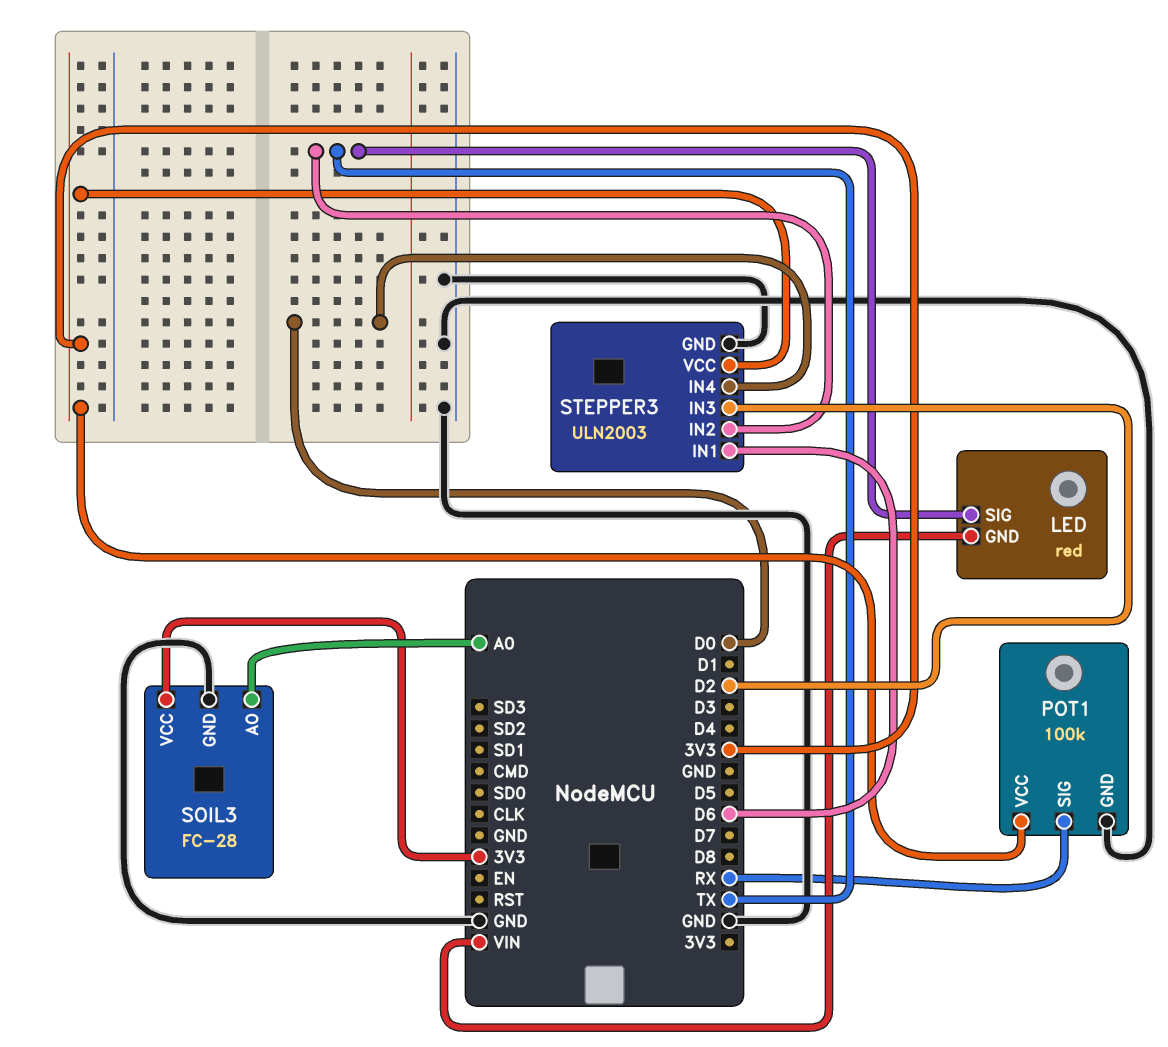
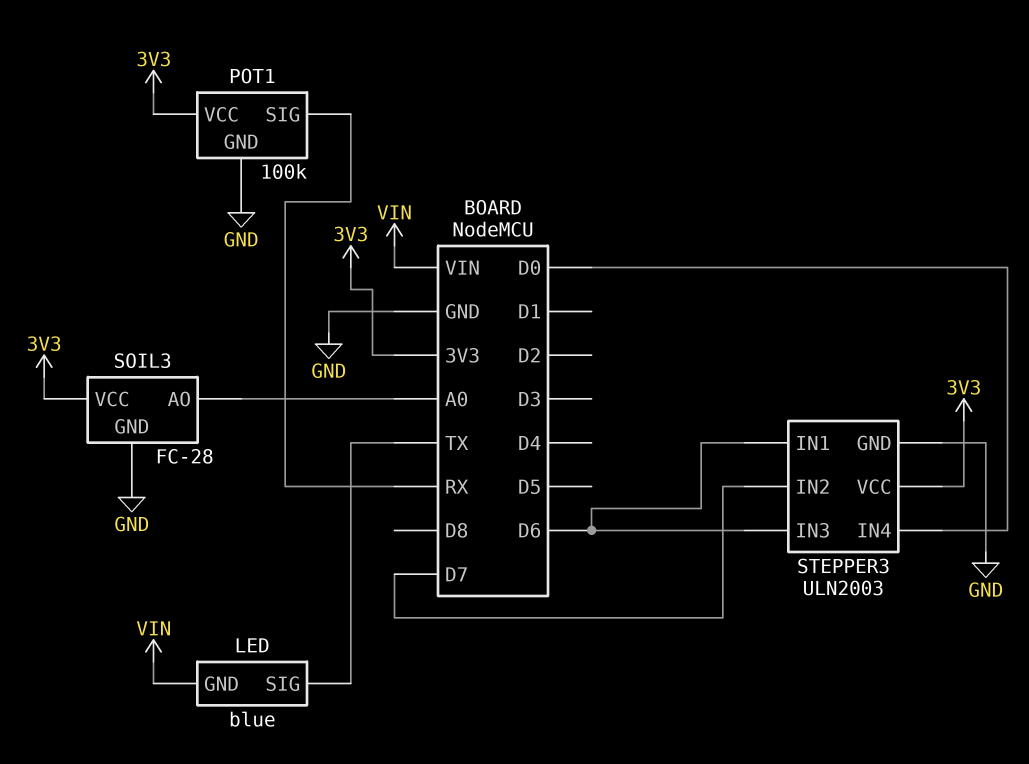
LED: red -> blue
STEPPER3 pin IN2: TX -> D7
STEPPER3 pin IN3: D2 -> D6

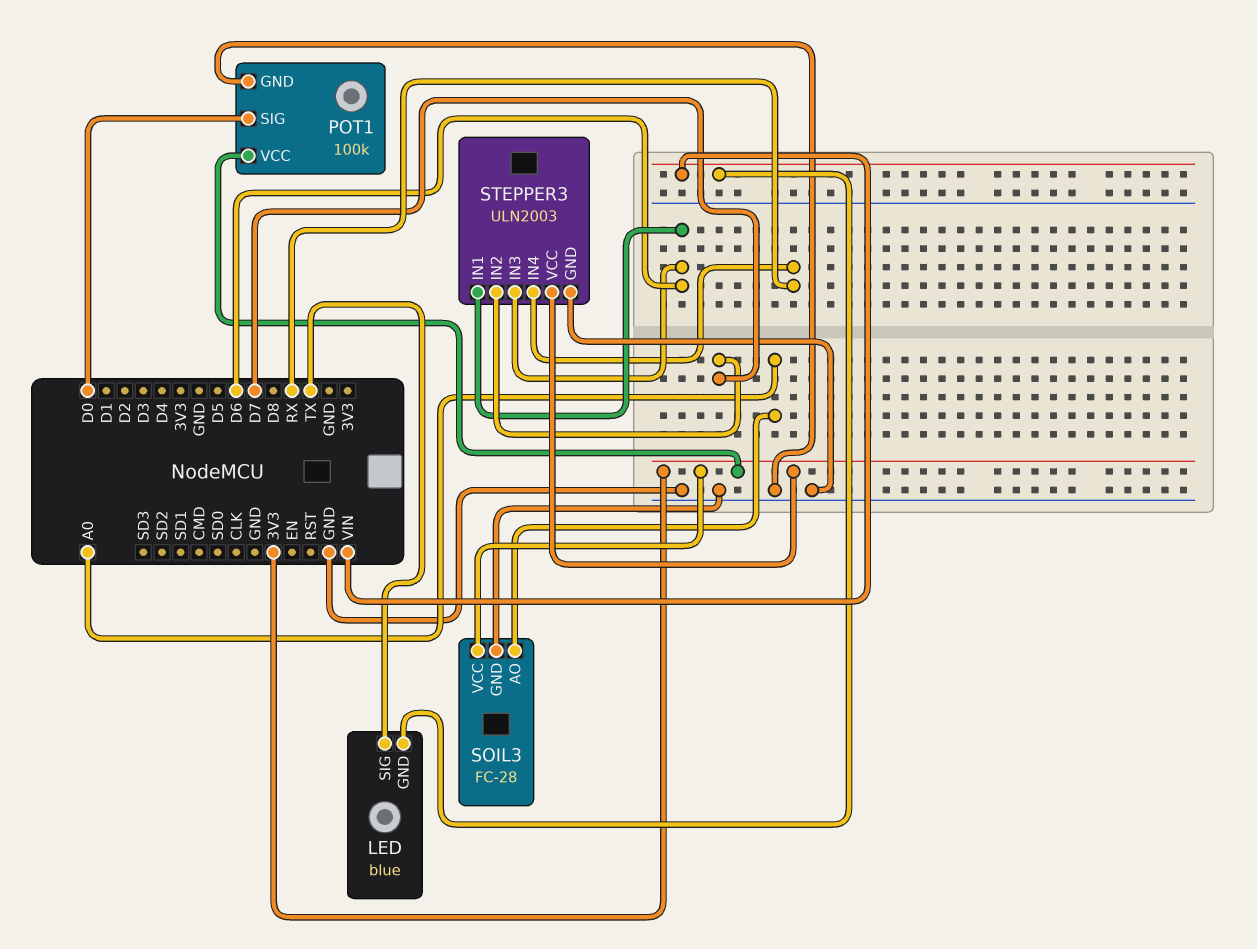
POT1 pin SIG: RX -> D0
STEPPER3 pin IN4: D0 -> RX

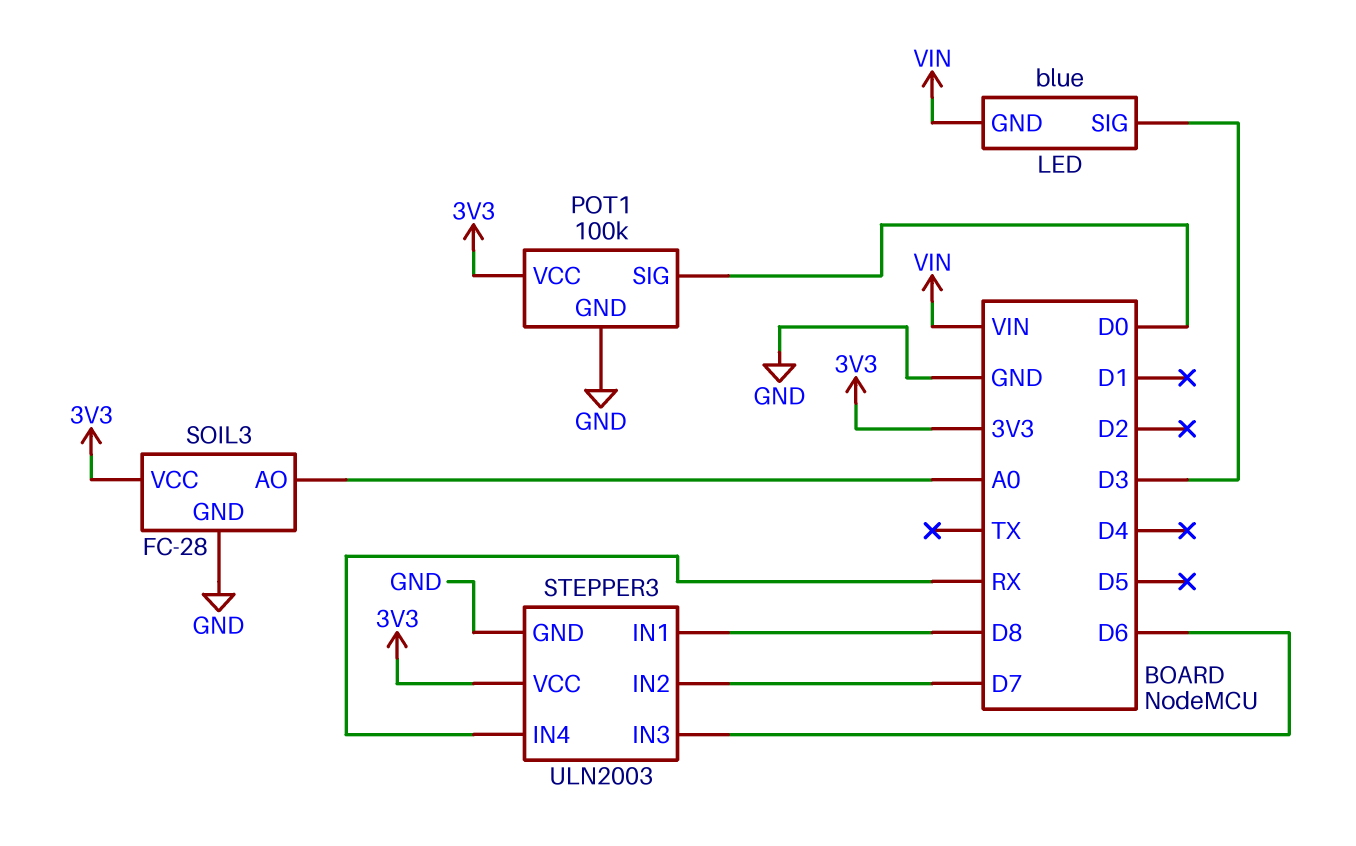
LED pin SIG: TX -> D3
STEPPER3 pin IN1: D6 -> D8

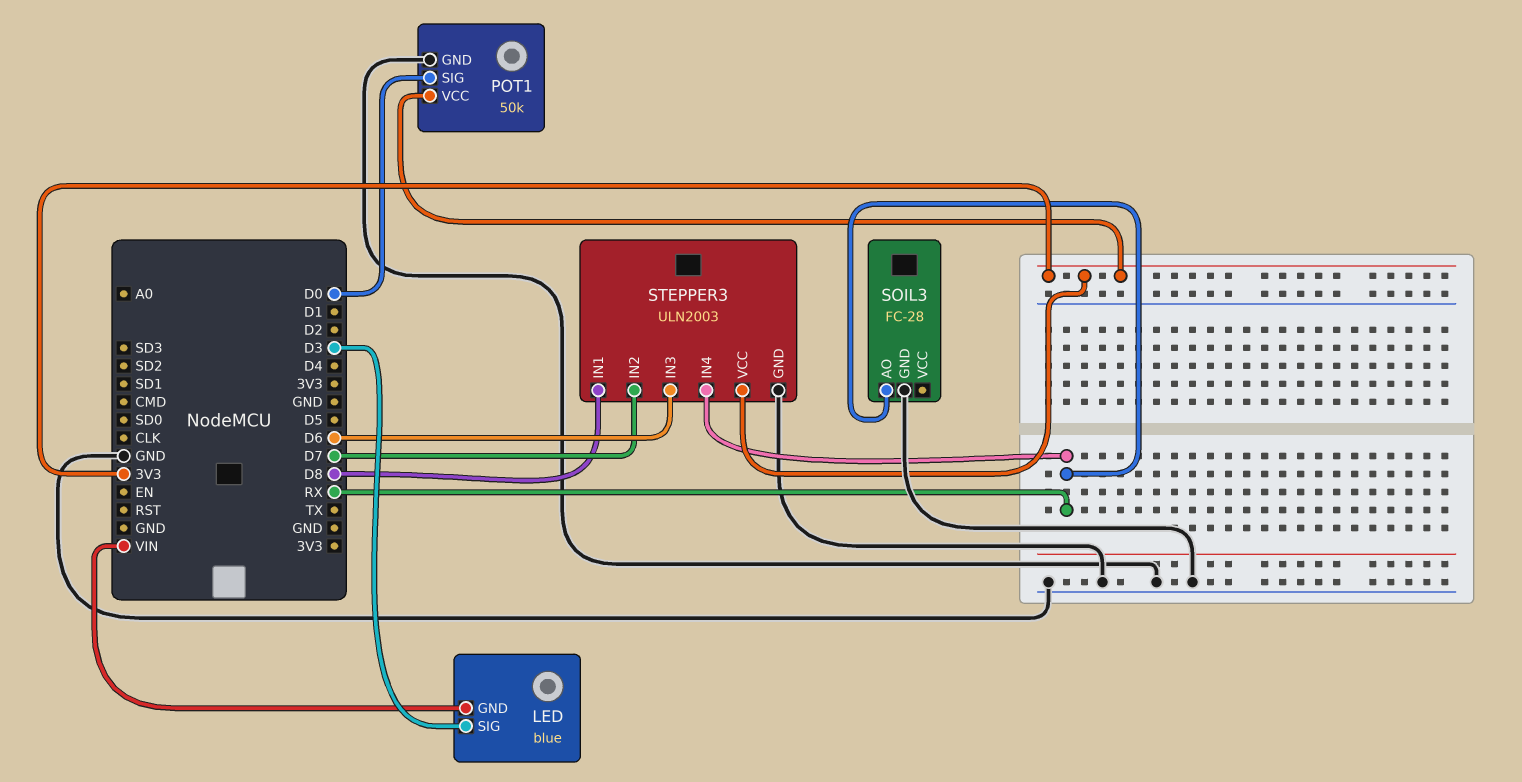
POT1: 100k -> 50k
SOIL3 pin AO: A0 -> RX
SOIL3 pin VCC: 3V3 -> none

